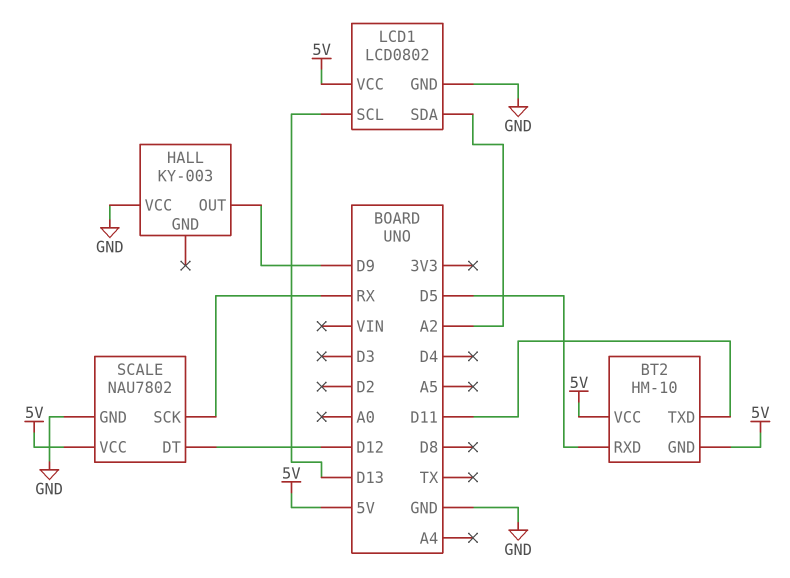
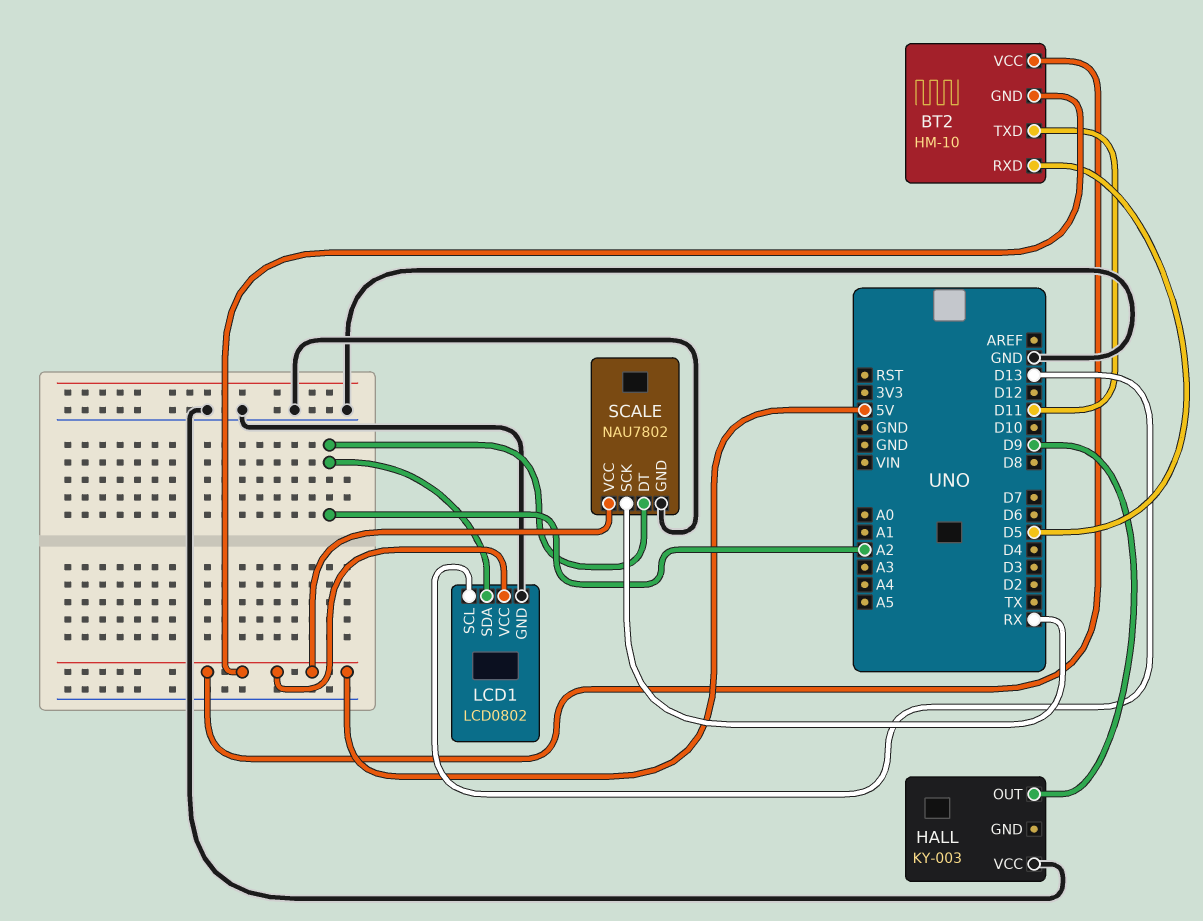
SCALE pin DT: D12 -> A2

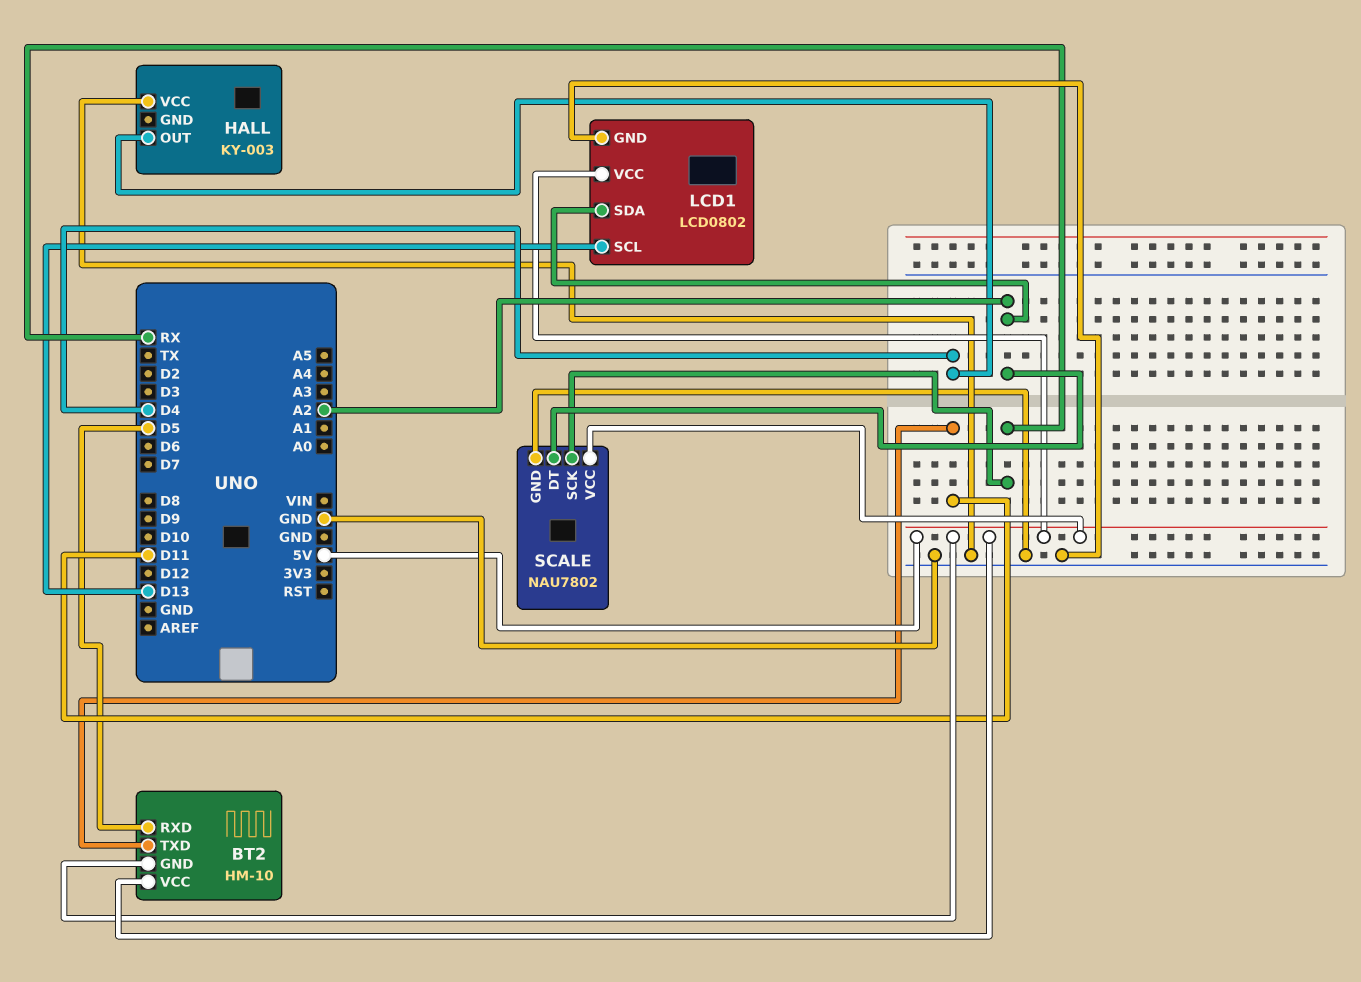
HALL pin OUT: D9 -> D4

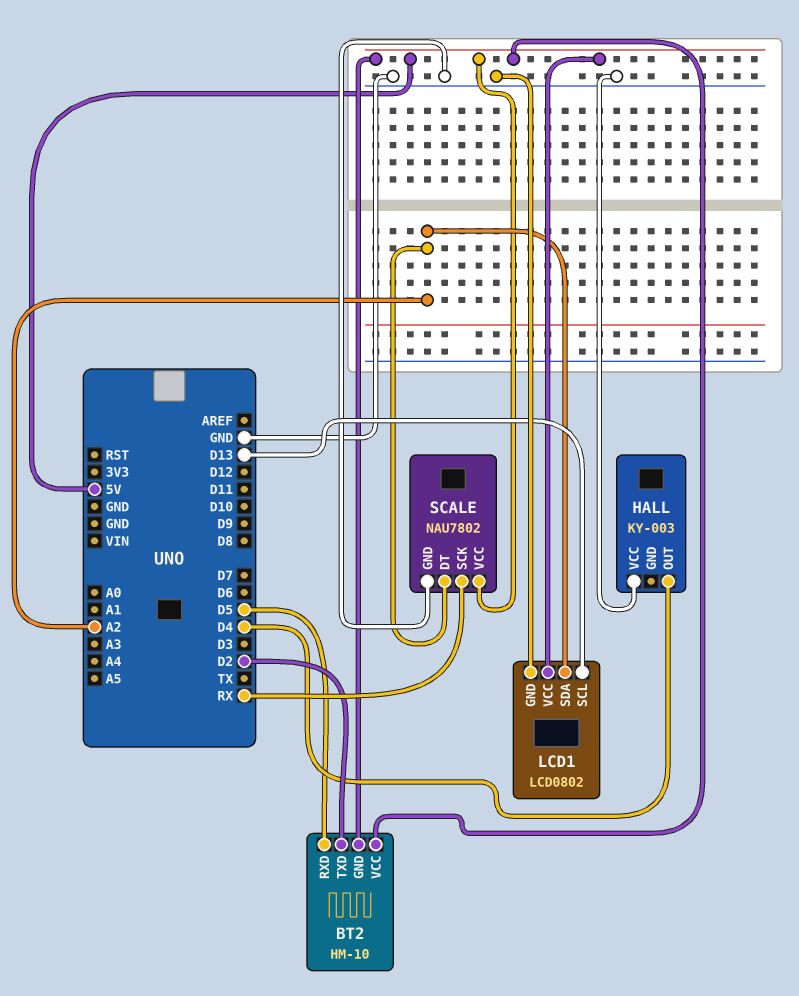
BT2 pin TXD: D11 -> D2

